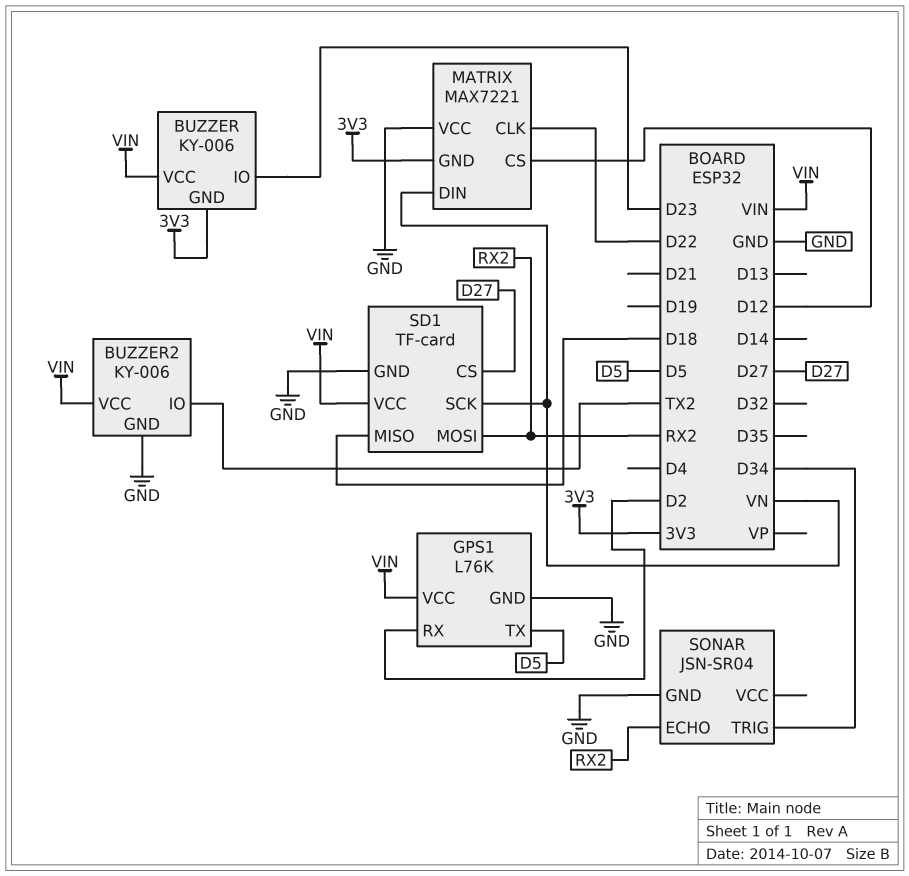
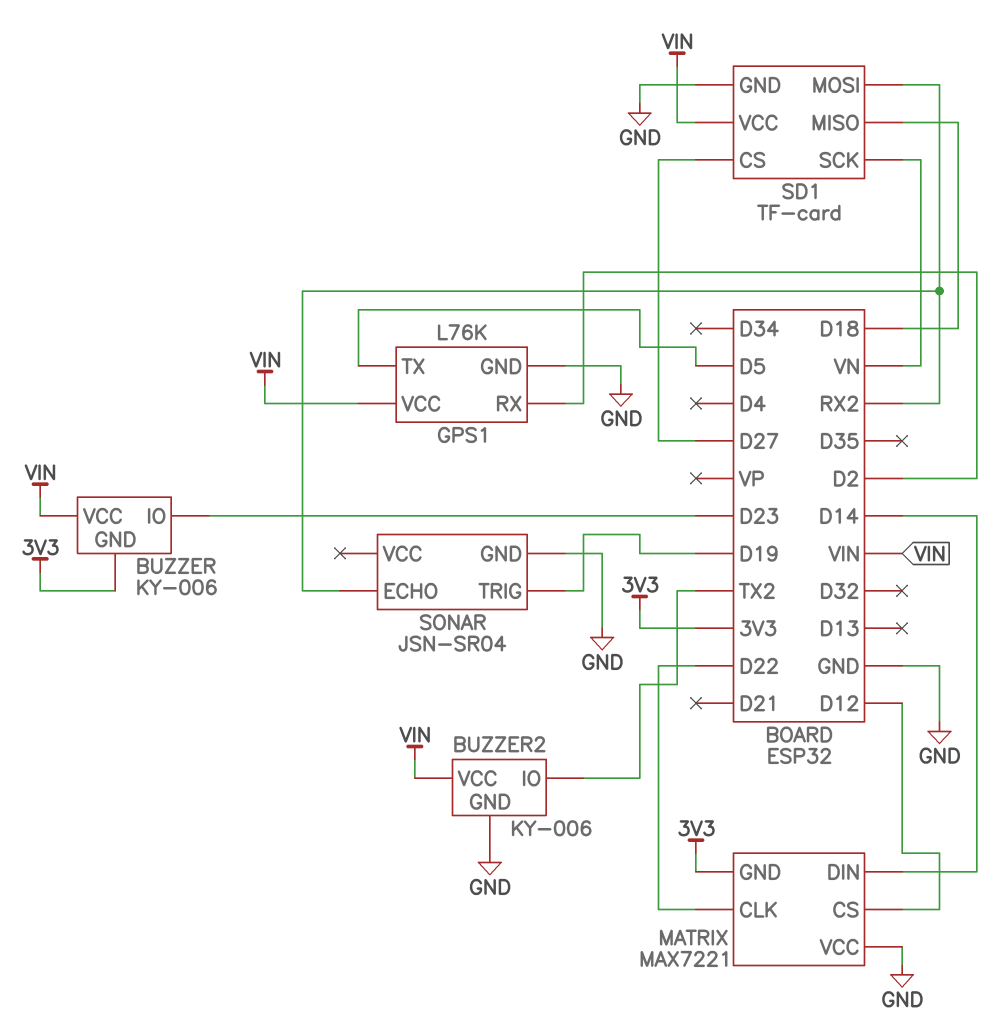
MATRIX pin DIN: VN -> D14
SONAR pin TRIG: D34 -> D19

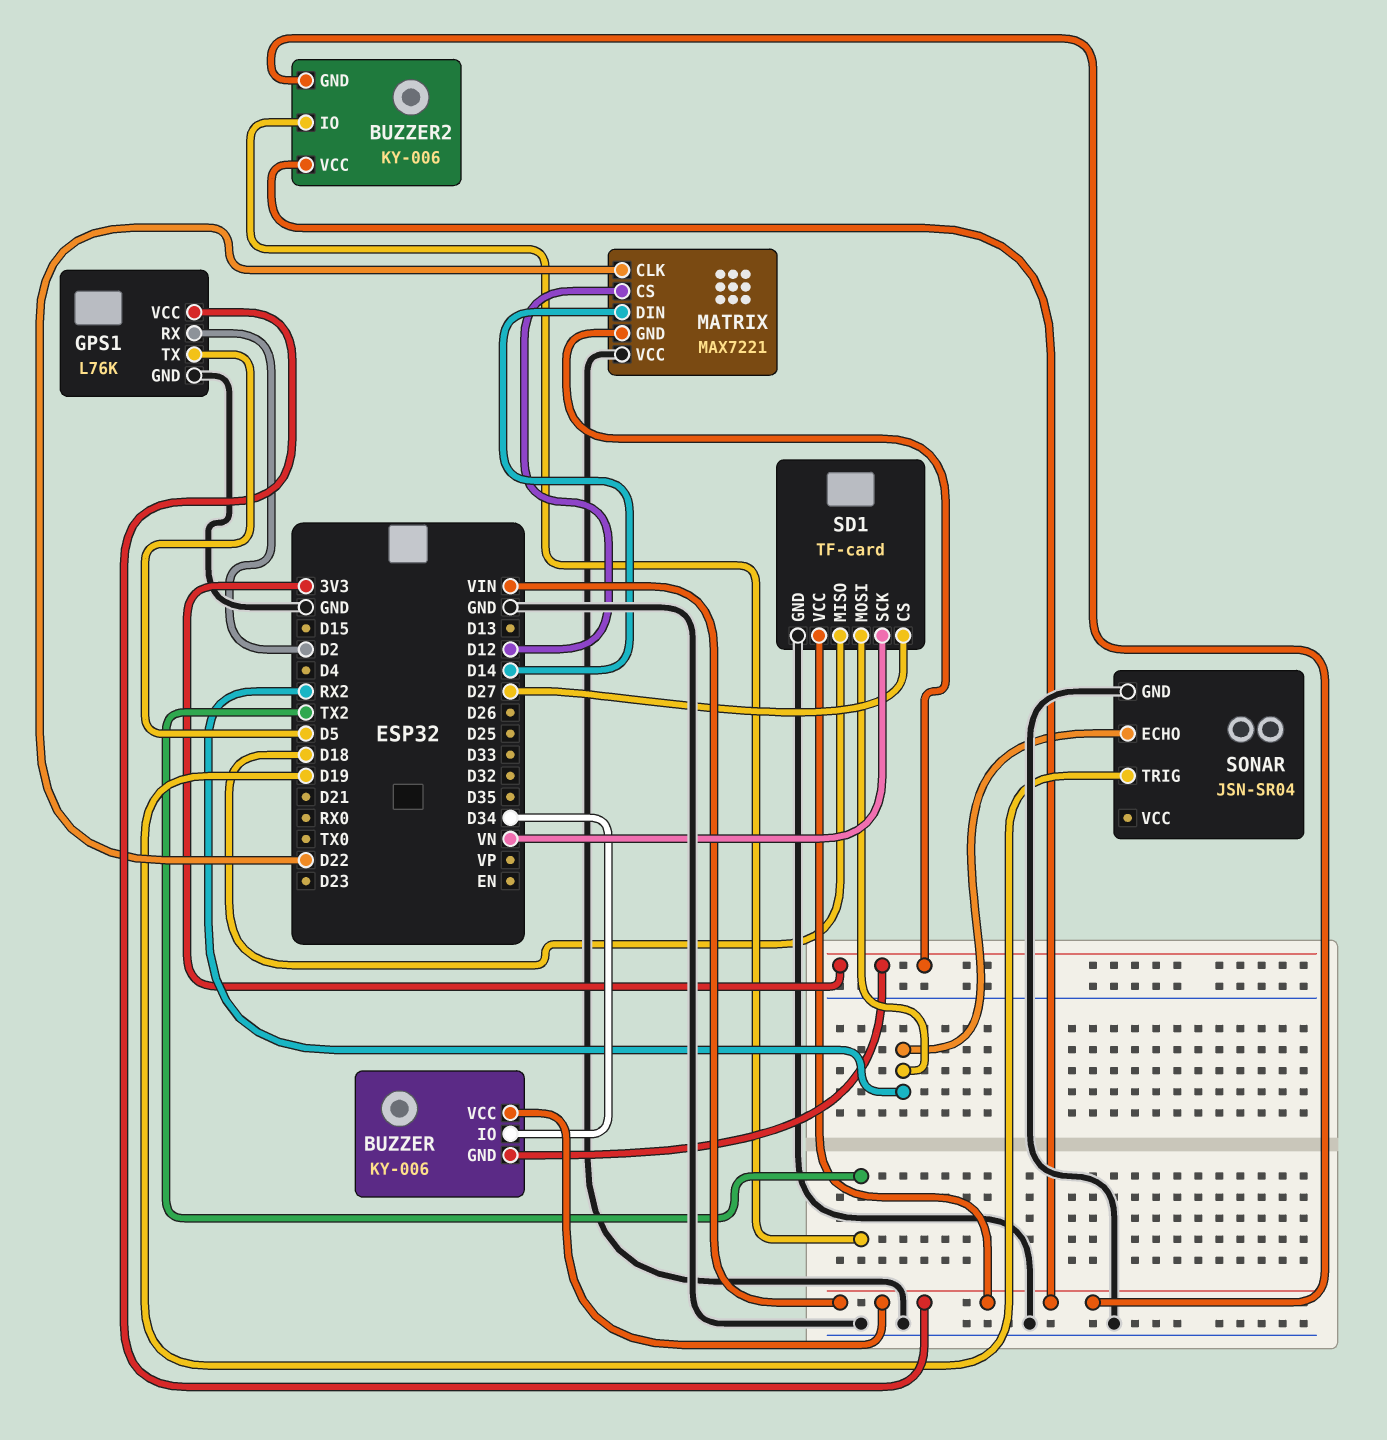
BUZZER pin IO: D23 -> D34
BUZZER2 pin GND: GND -> VIN

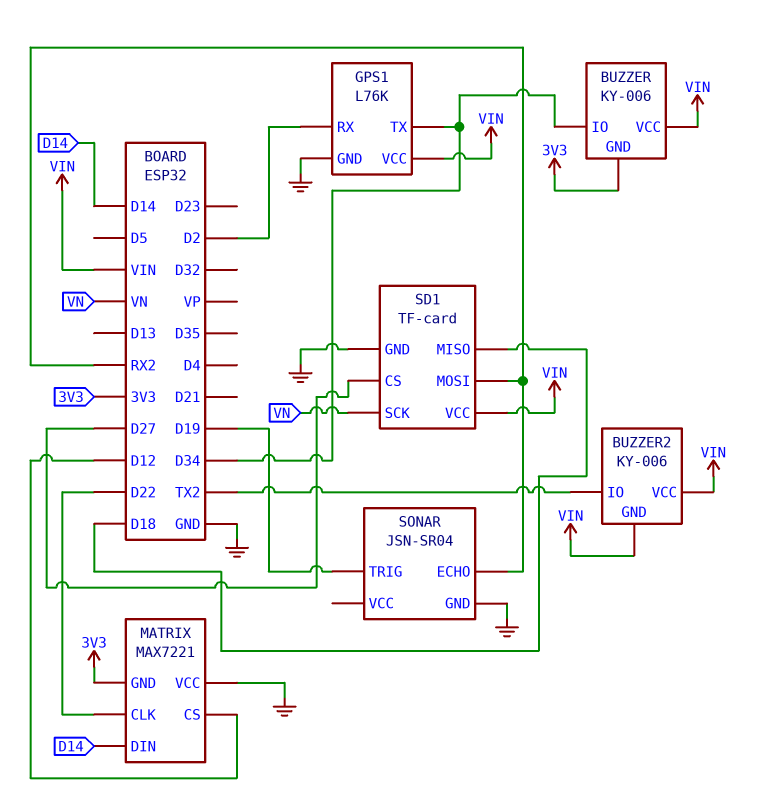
GPS1 pin TX: D5 -> D34

